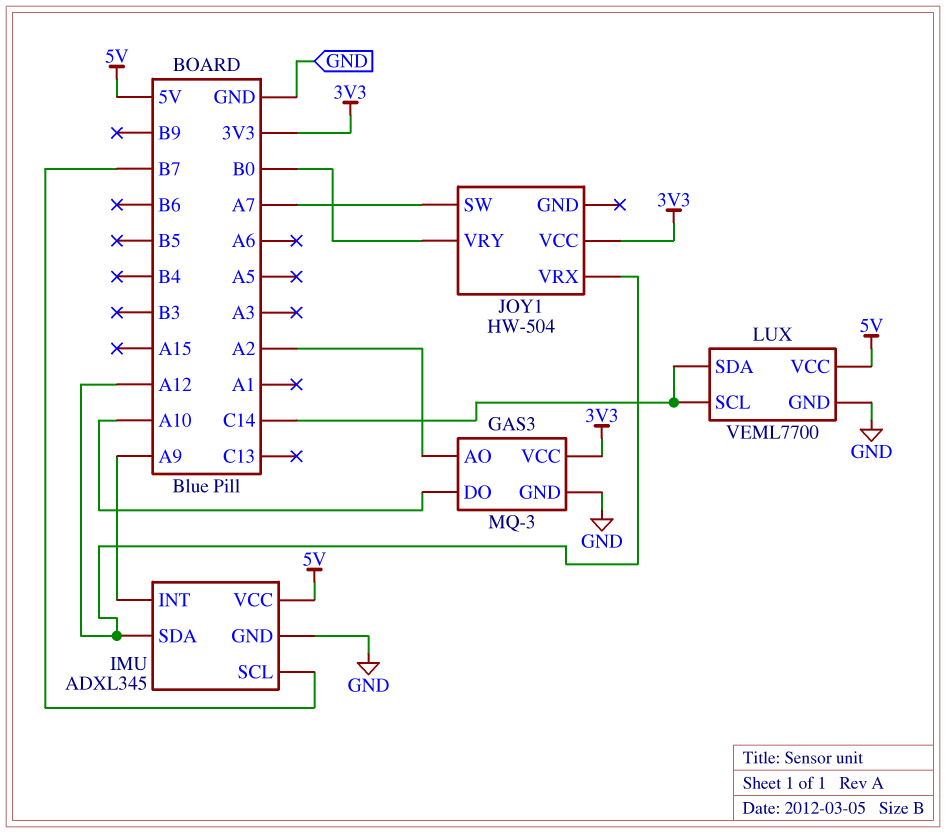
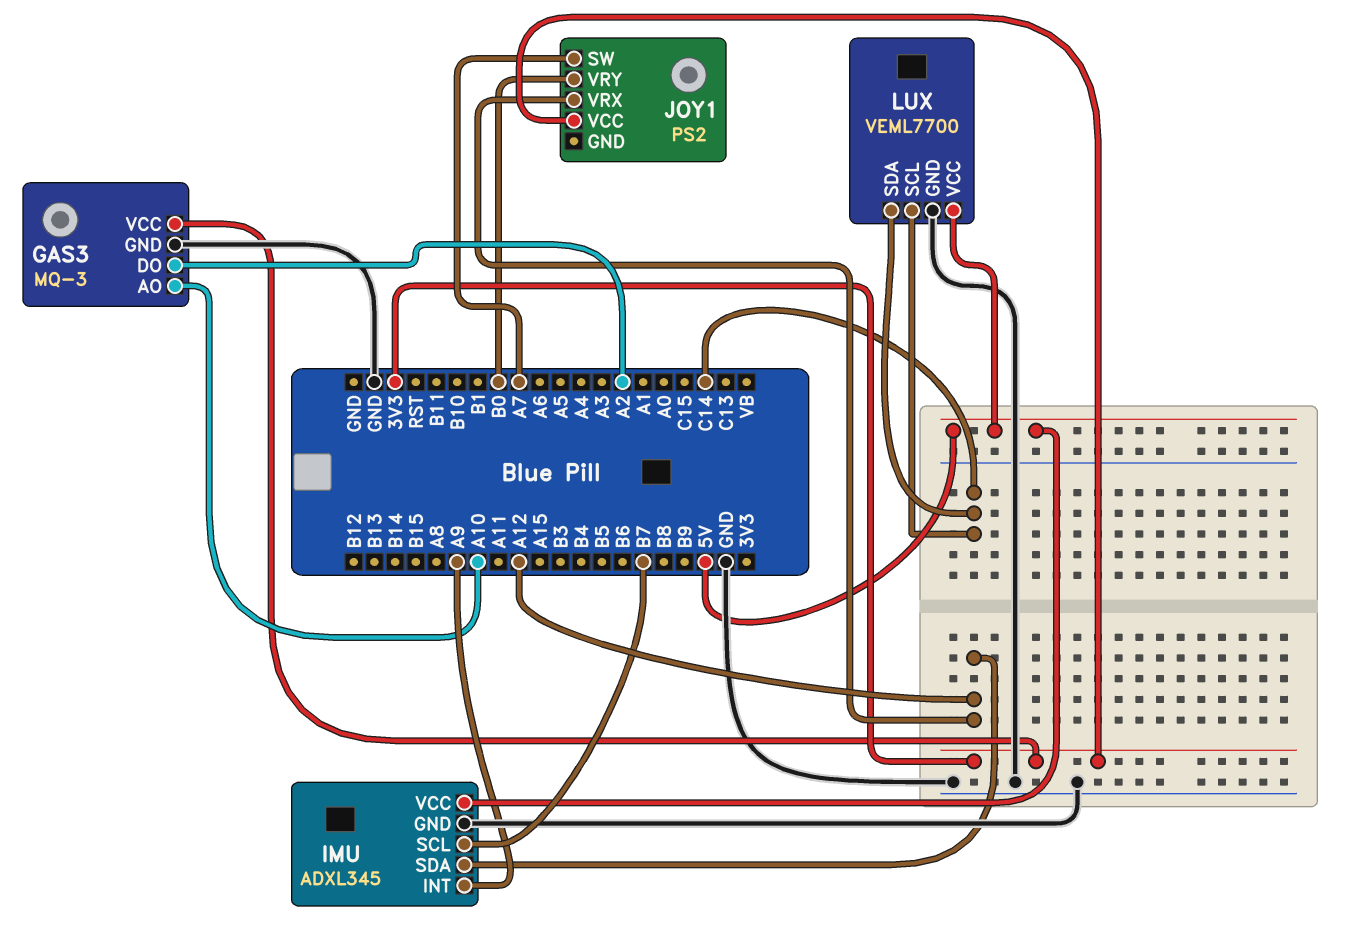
GAS3 pin AO: A2 -> A10
GAS3 pin DO: A10 -> A2
JOY1: HW-504 -> PS2

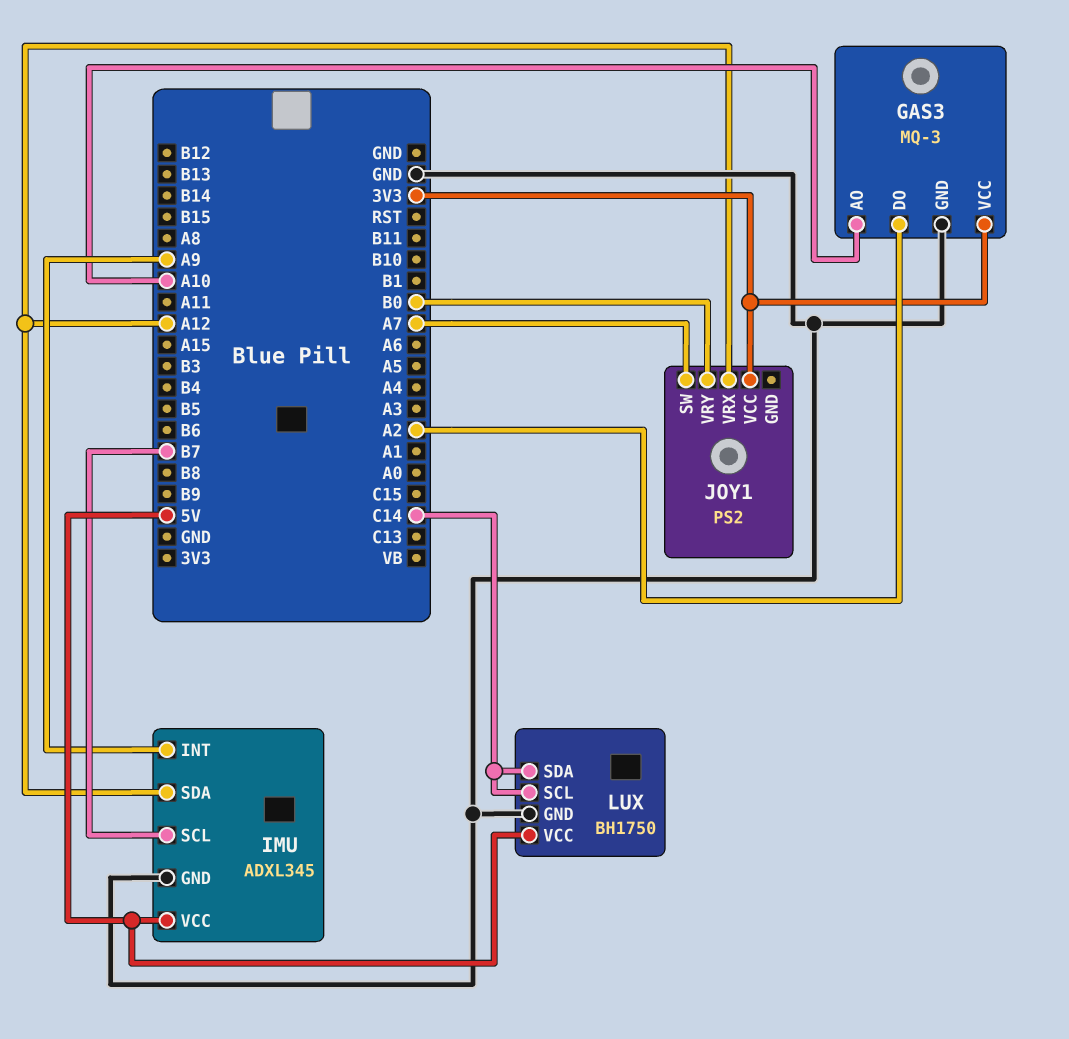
LUX: VEML7700 -> BH1750

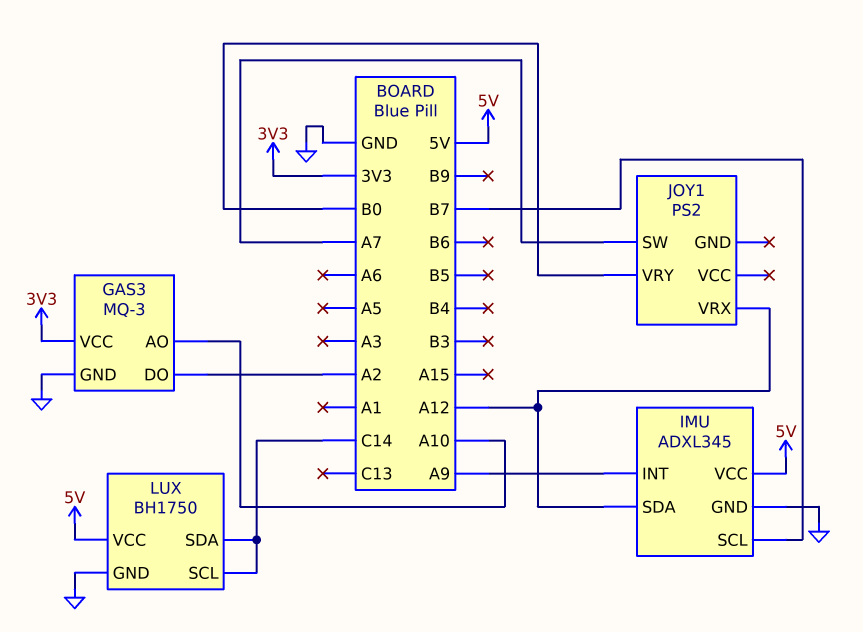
JOY1 pin VCC: 3V3 -> none

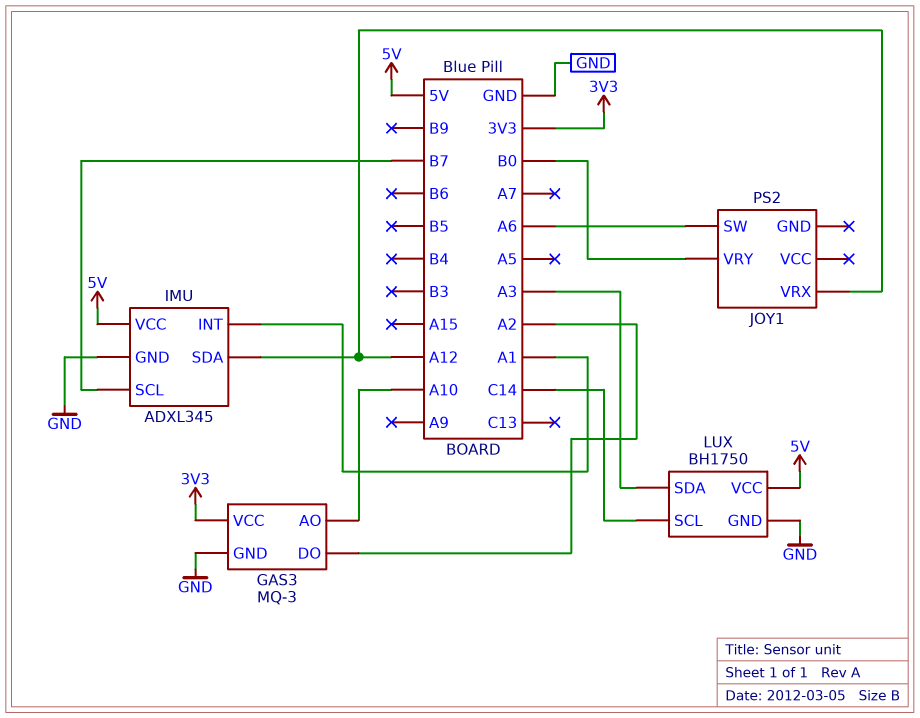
IMU pin INT: A9 -> A1
JOY1 pin SW: A7 -> A6
LUX pin SDA: C14 -> A3

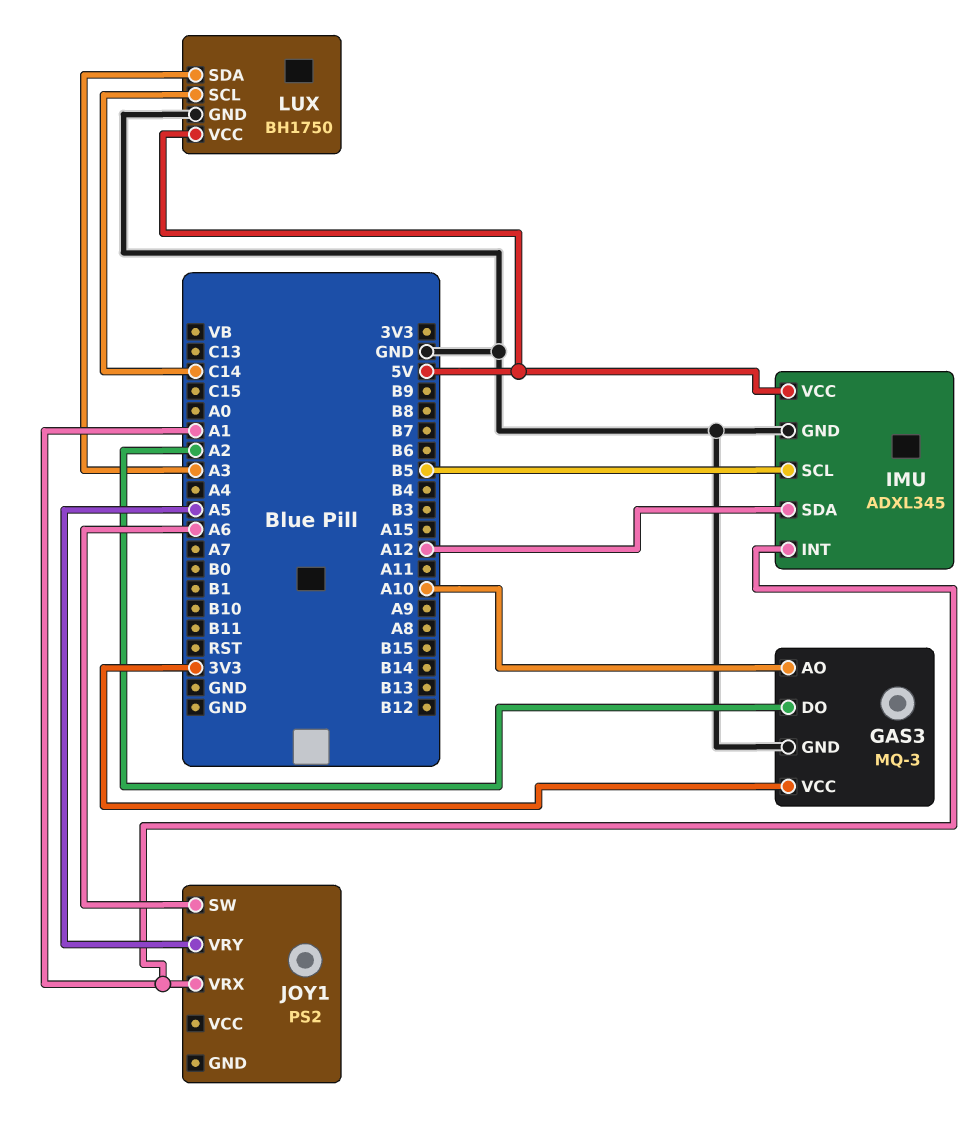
IMU pin SCL: B7 -> B5
JOY1 pin VRX: A12 -> A1
JOY1 pin VRY: B0 -> A5

